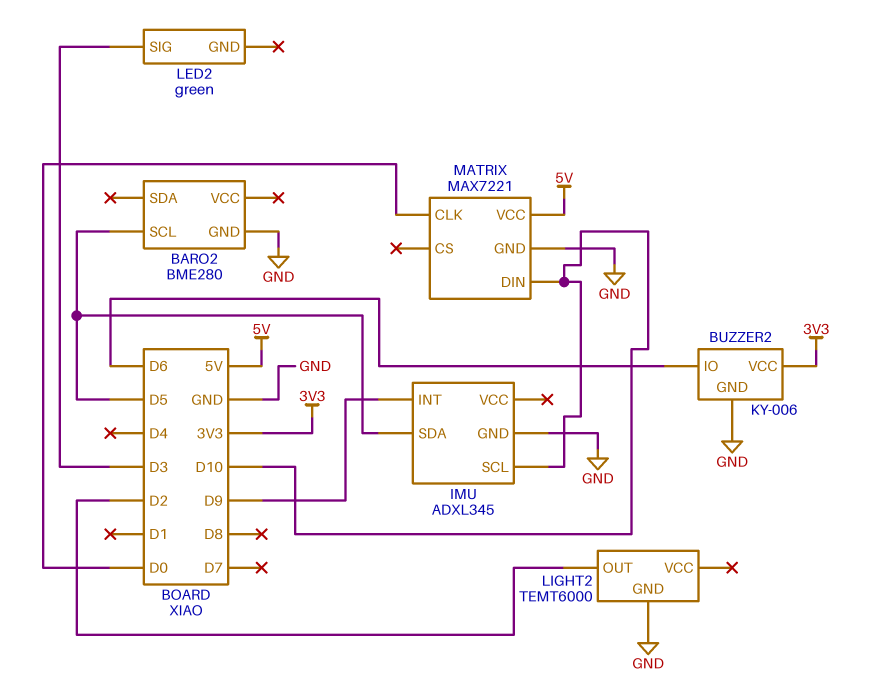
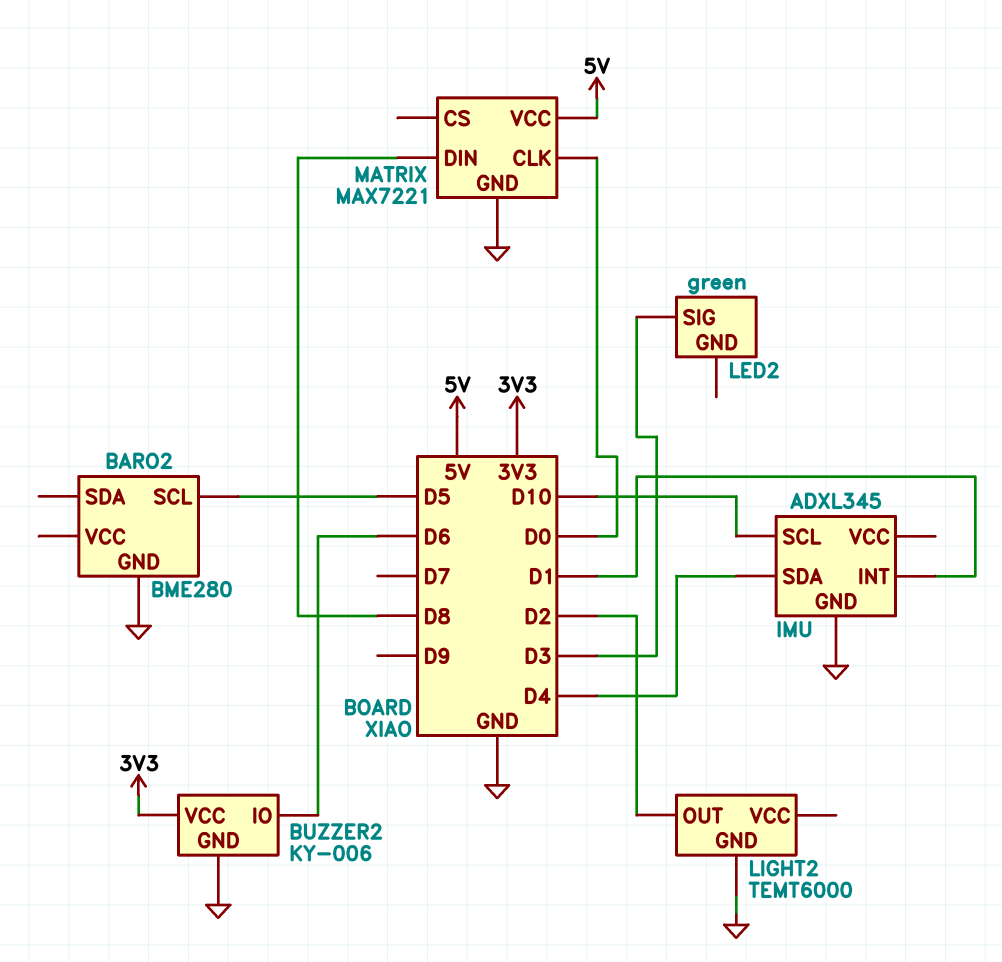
IMU pin INT: D9 -> D1
IMU pin SDA: D5 -> D4
MATRIX pin DIN: D10 -> D8

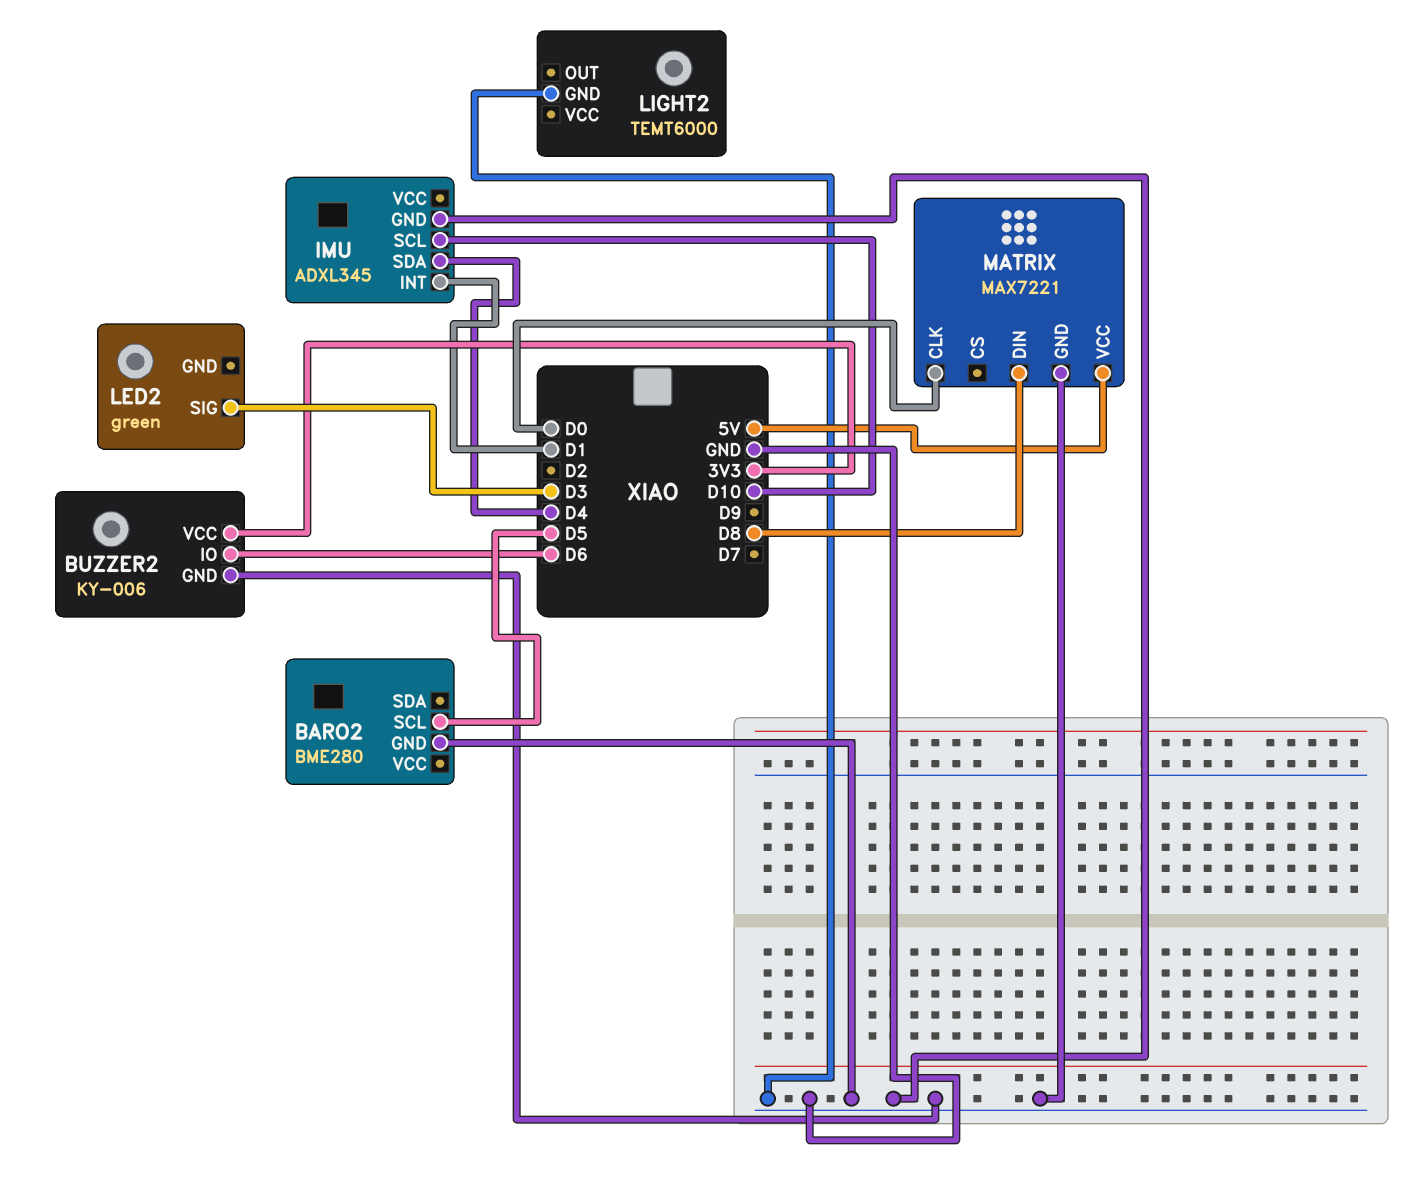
LIGHT2 pin OUT: D2 -> none

